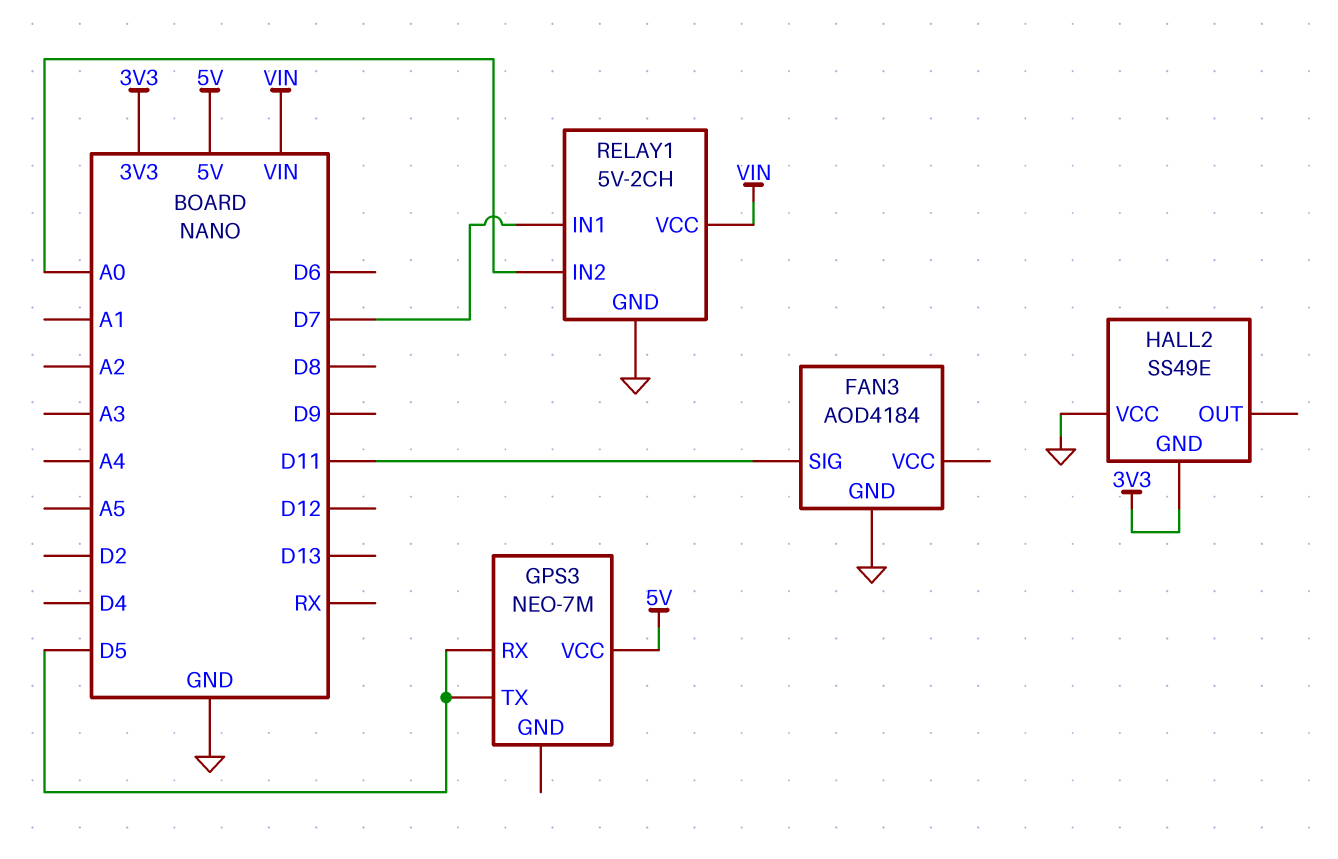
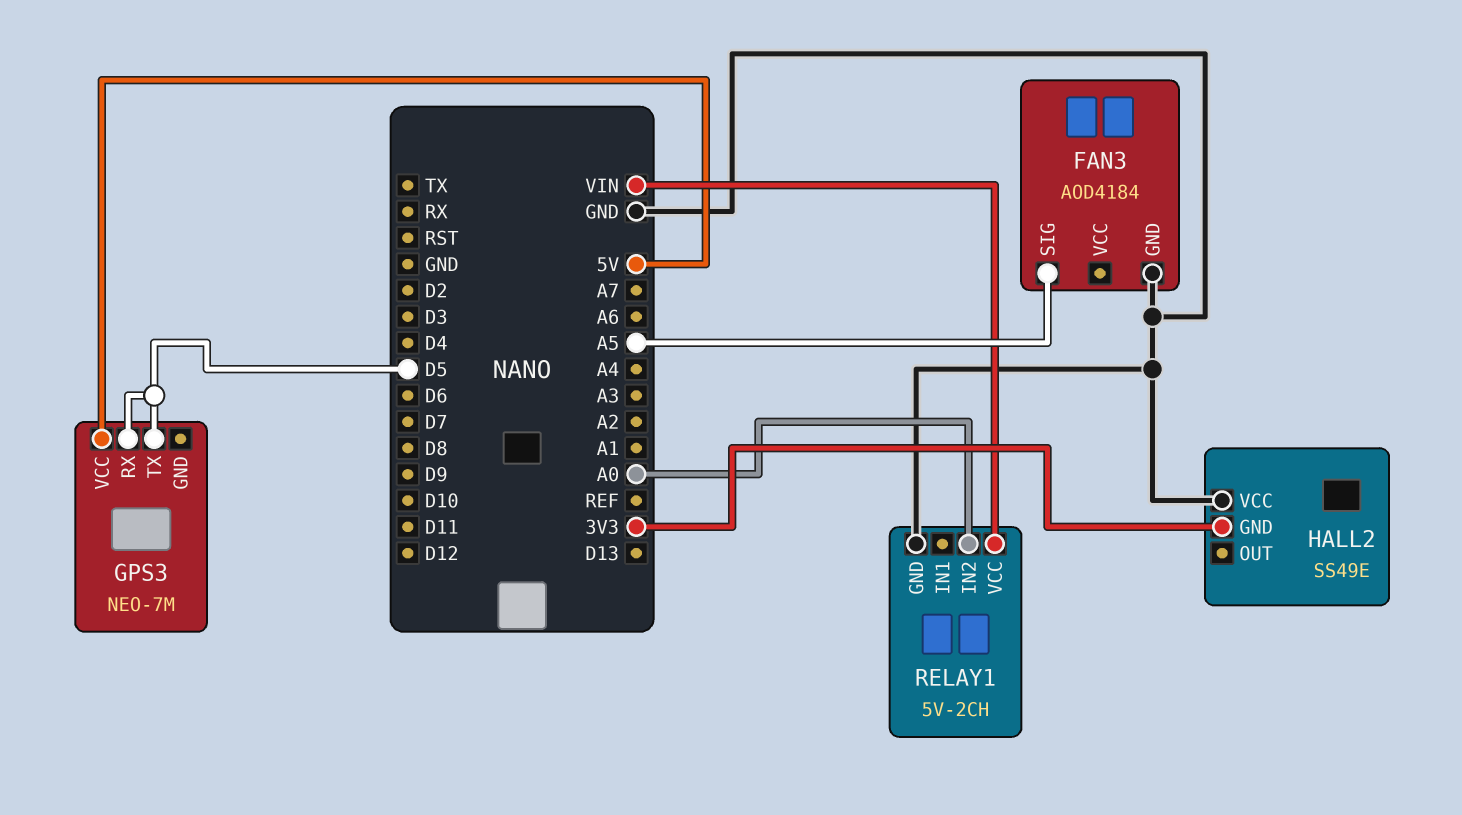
FAN3 pin SIG: D11 -> A5
RELAY1 pin IN1: D7 -> none

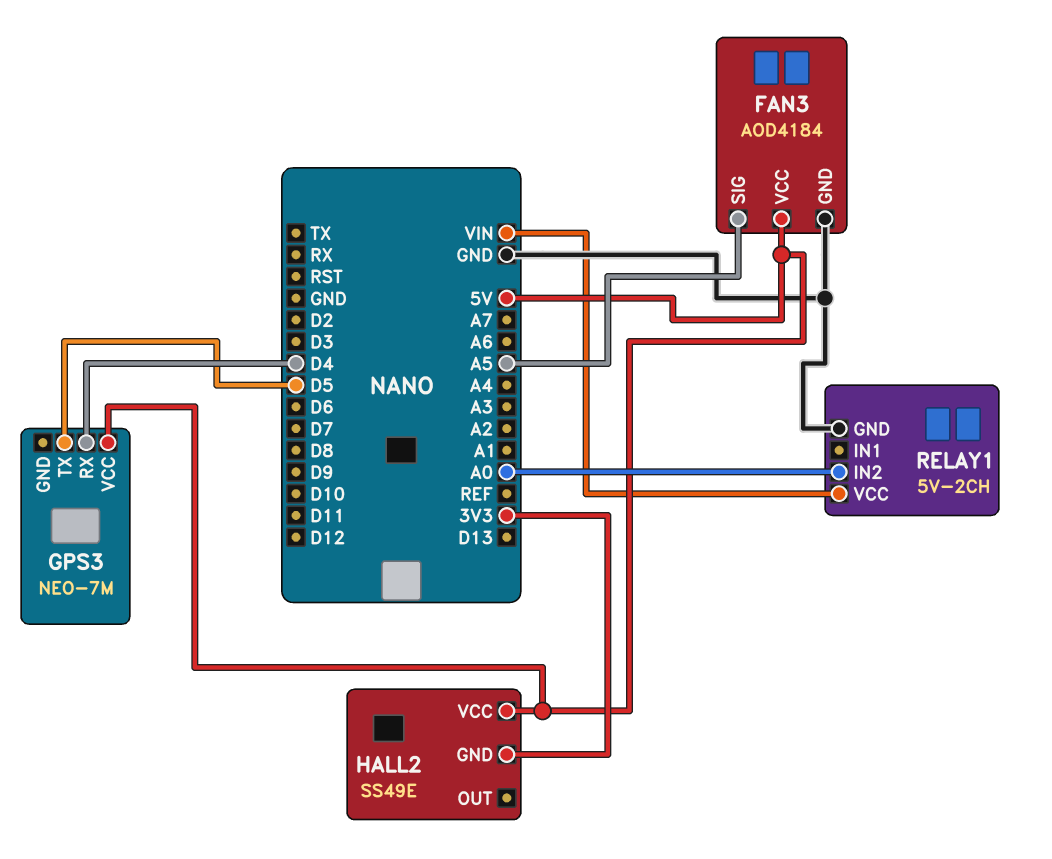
FAN3 pin VCC: none -> 5V
GPS3 pin RX: D5 -> D4
HALL2 pin VCC: GND -> 5V

